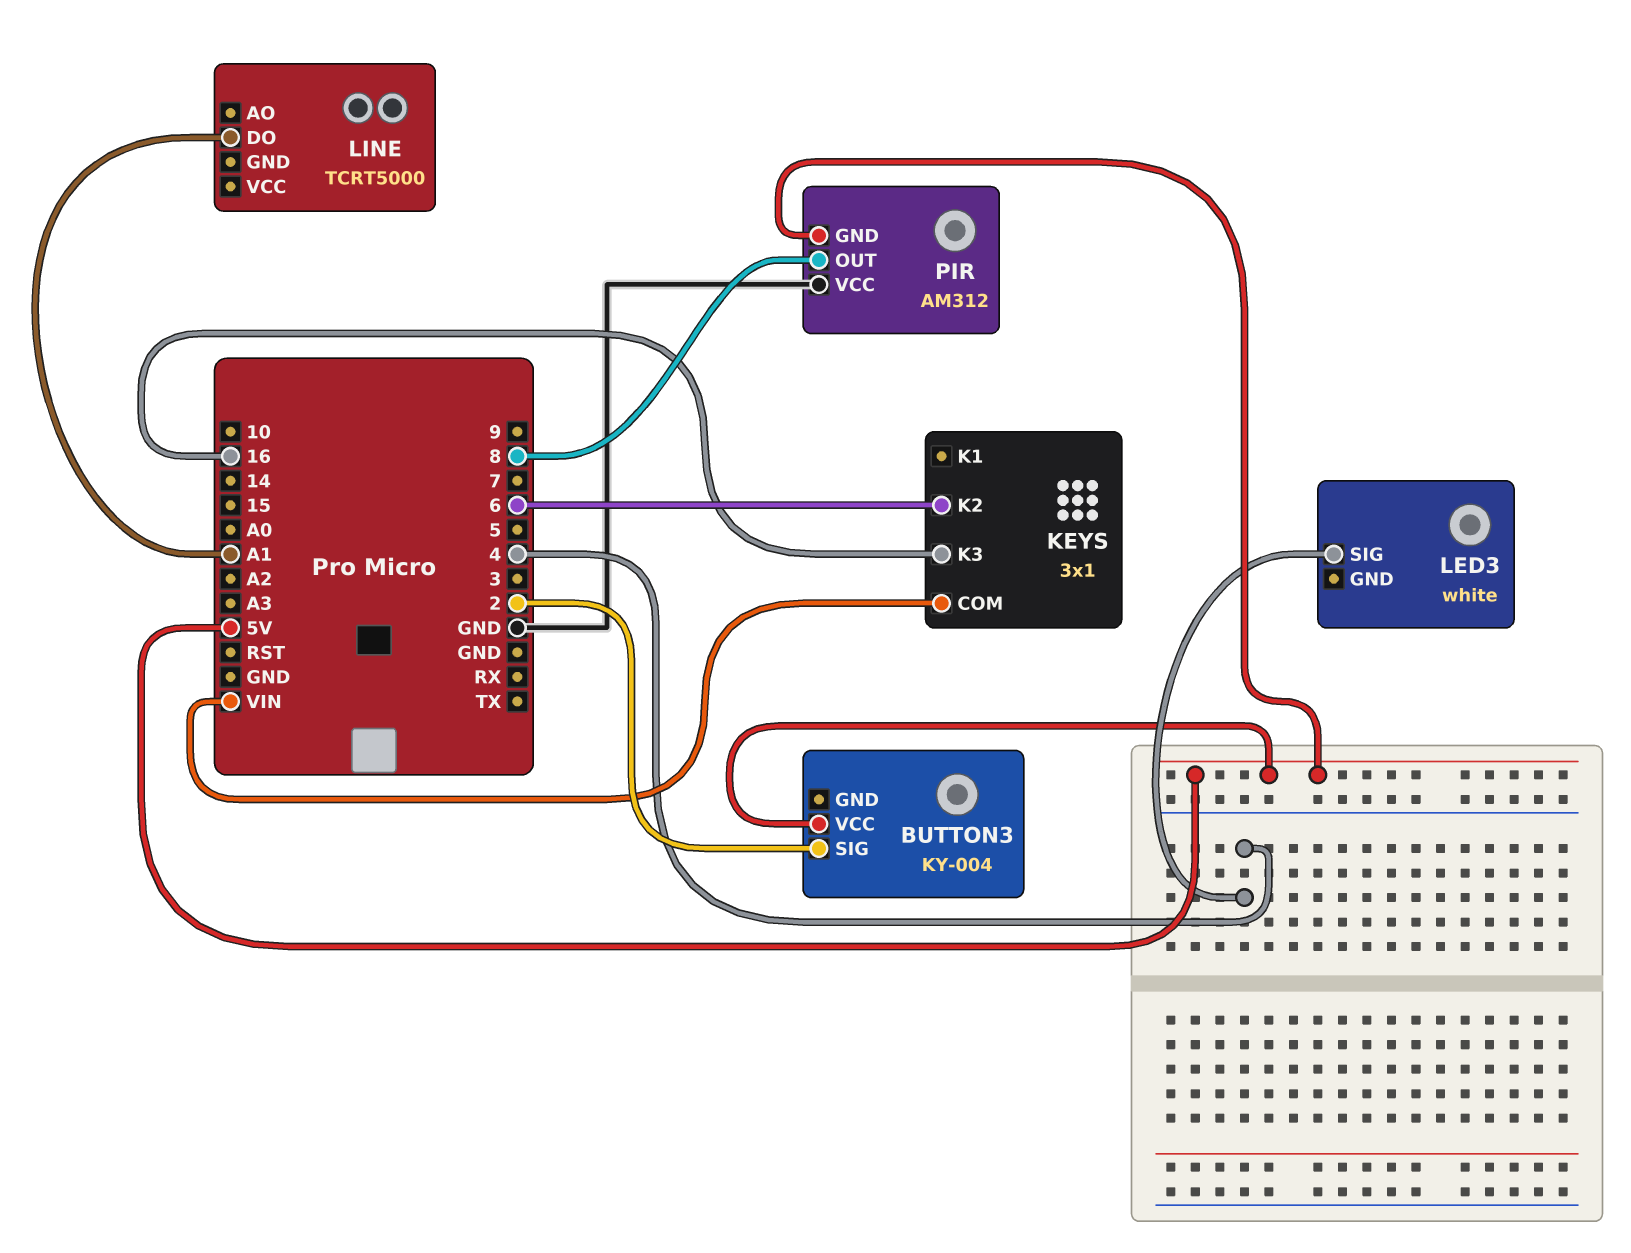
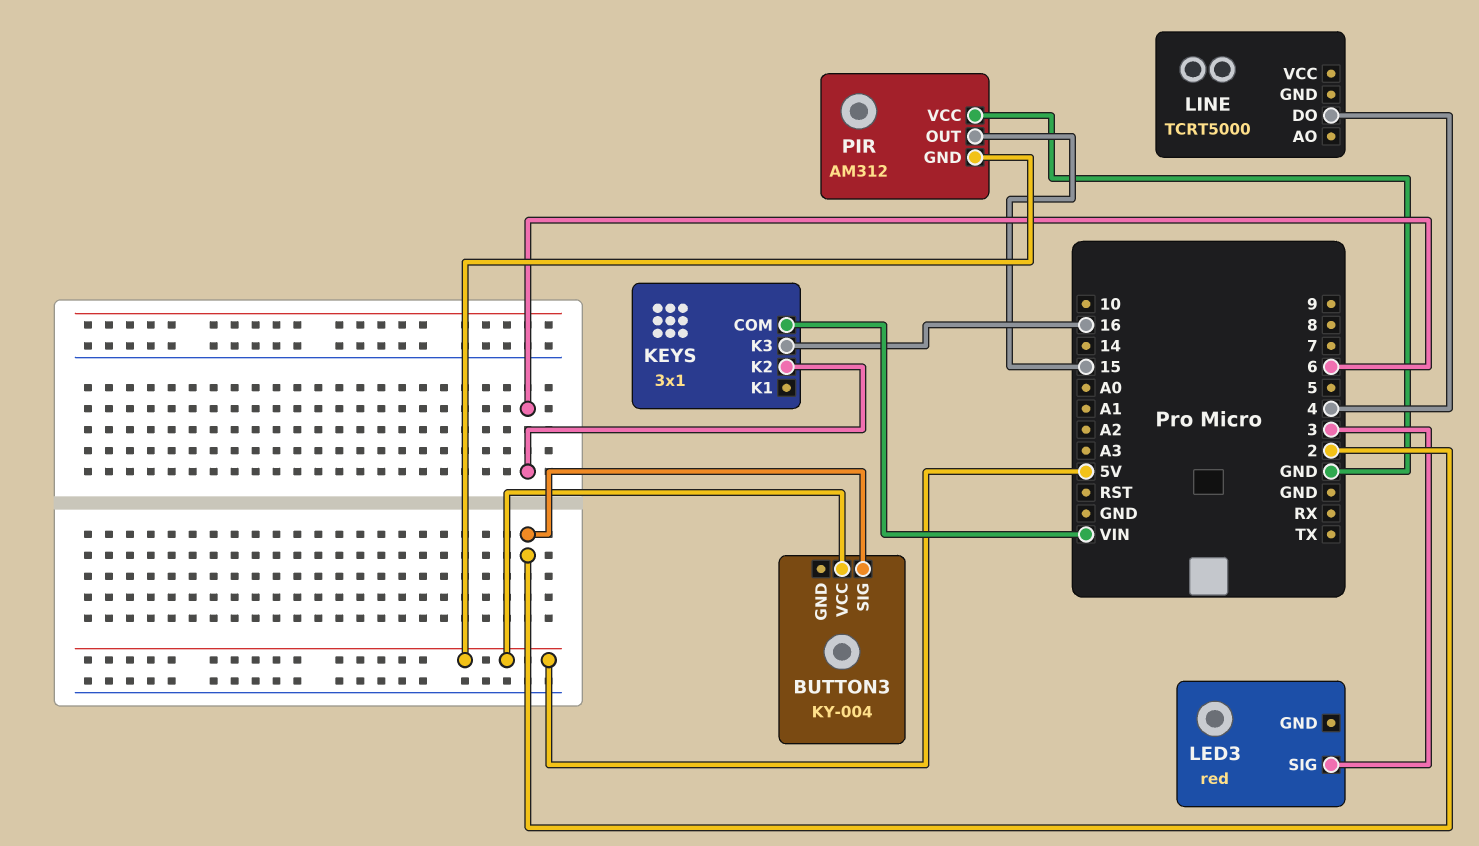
LED3: white -> red
LED3 pin SIG: 4 -> 3
LINE pin DO: A1 -> 4
PIR pin OUT: 8 -> 15

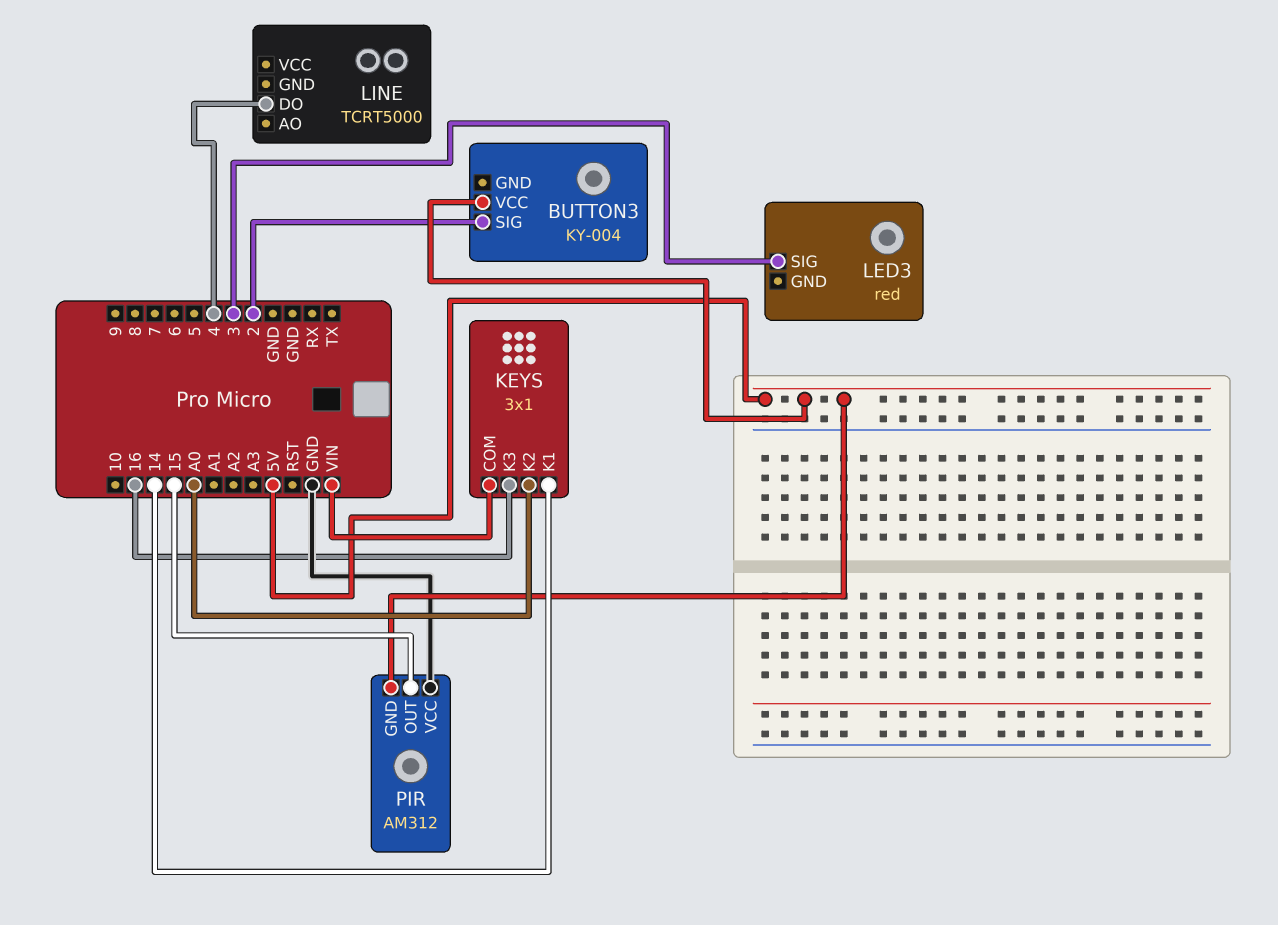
KEYS pin K1: none -> 14
KEYS pin K2: 6 -> A0

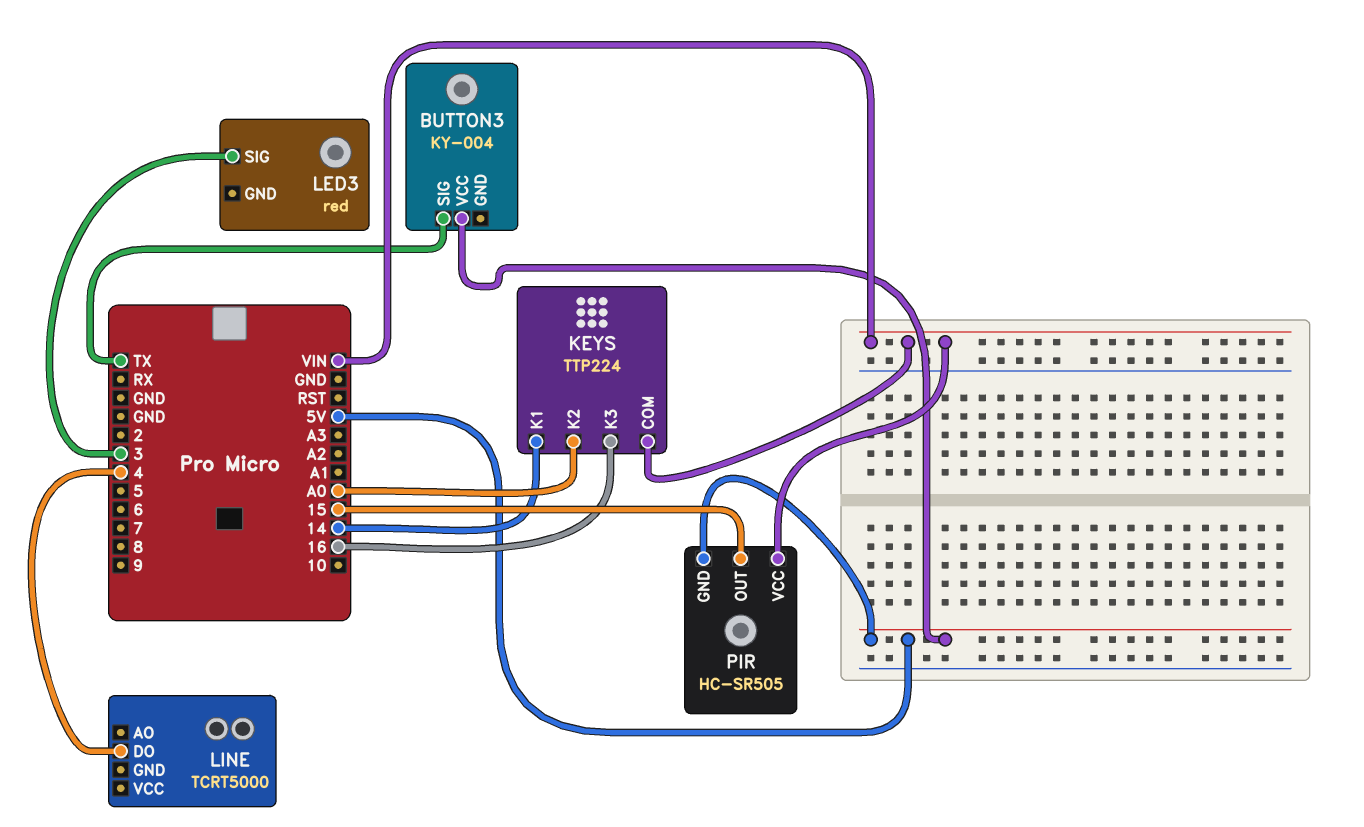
BUTTON3 pin SIG: 2 -> TX
KEYS: 3x1 -> TTP224
PIR: AM312 -> HC-SR505
PIR pin VCC: GND -> VIN

